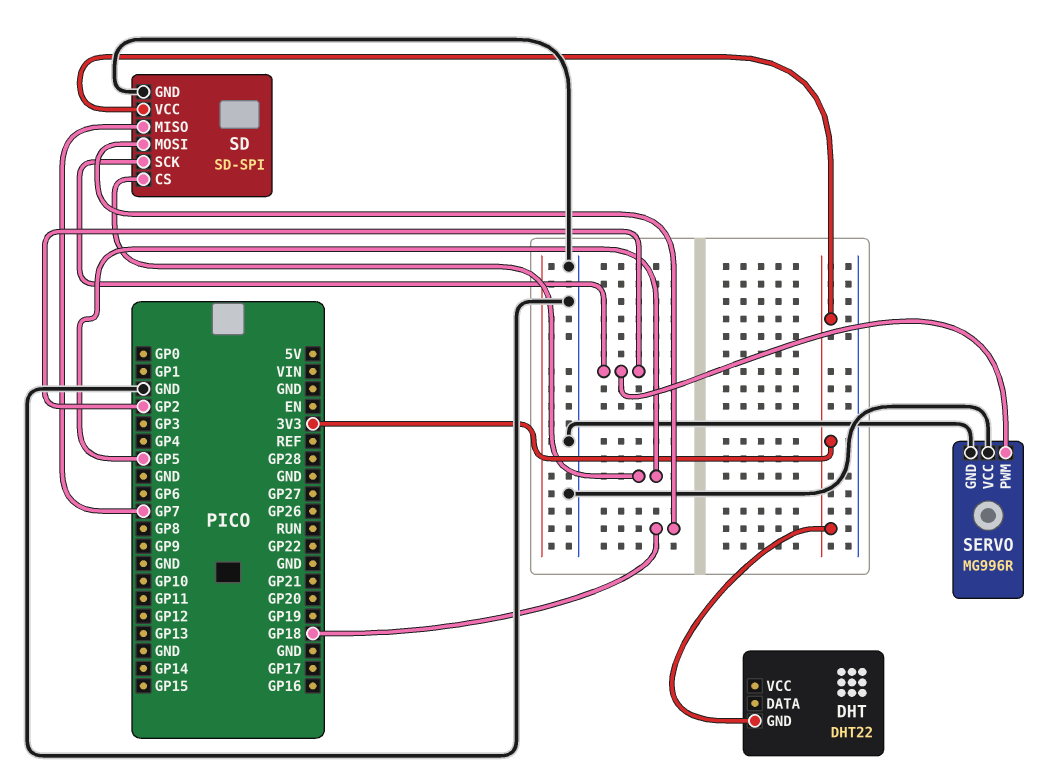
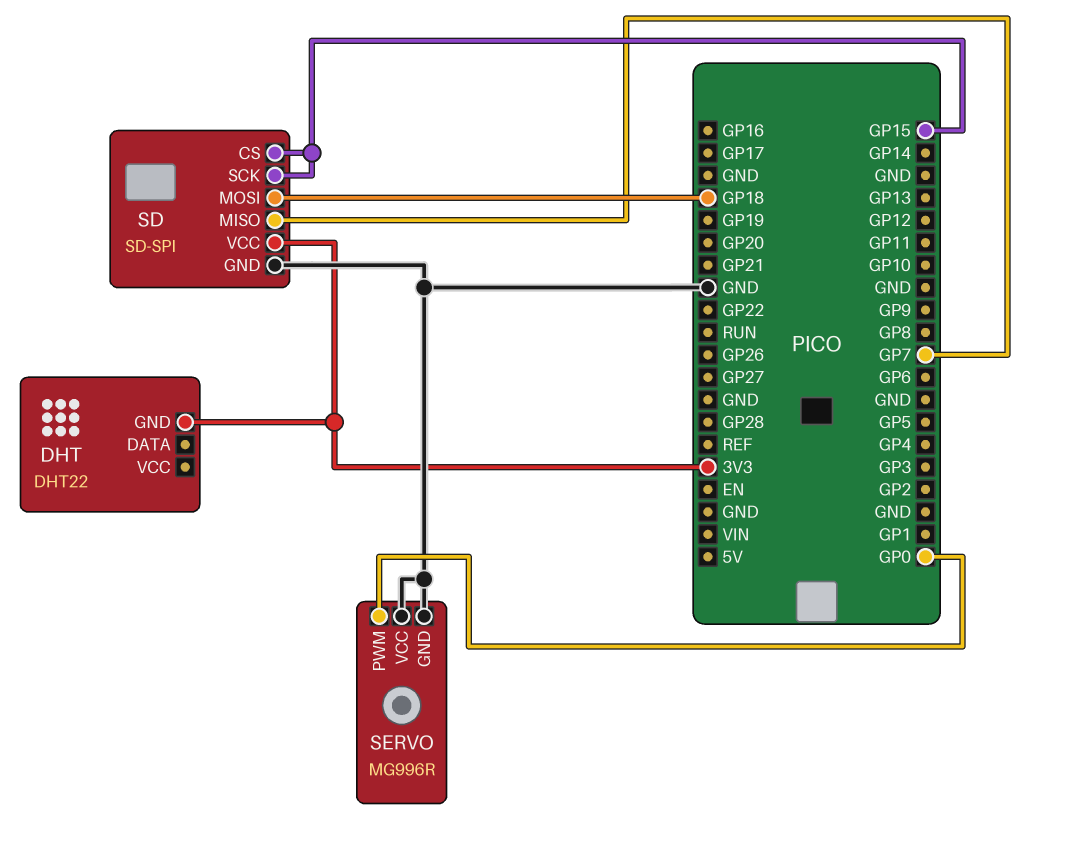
SD pin CS: GP5 -> GP15
SD pin SCK: GP2 -> GP15
SERVO pin PWM: GP2 -> GP0

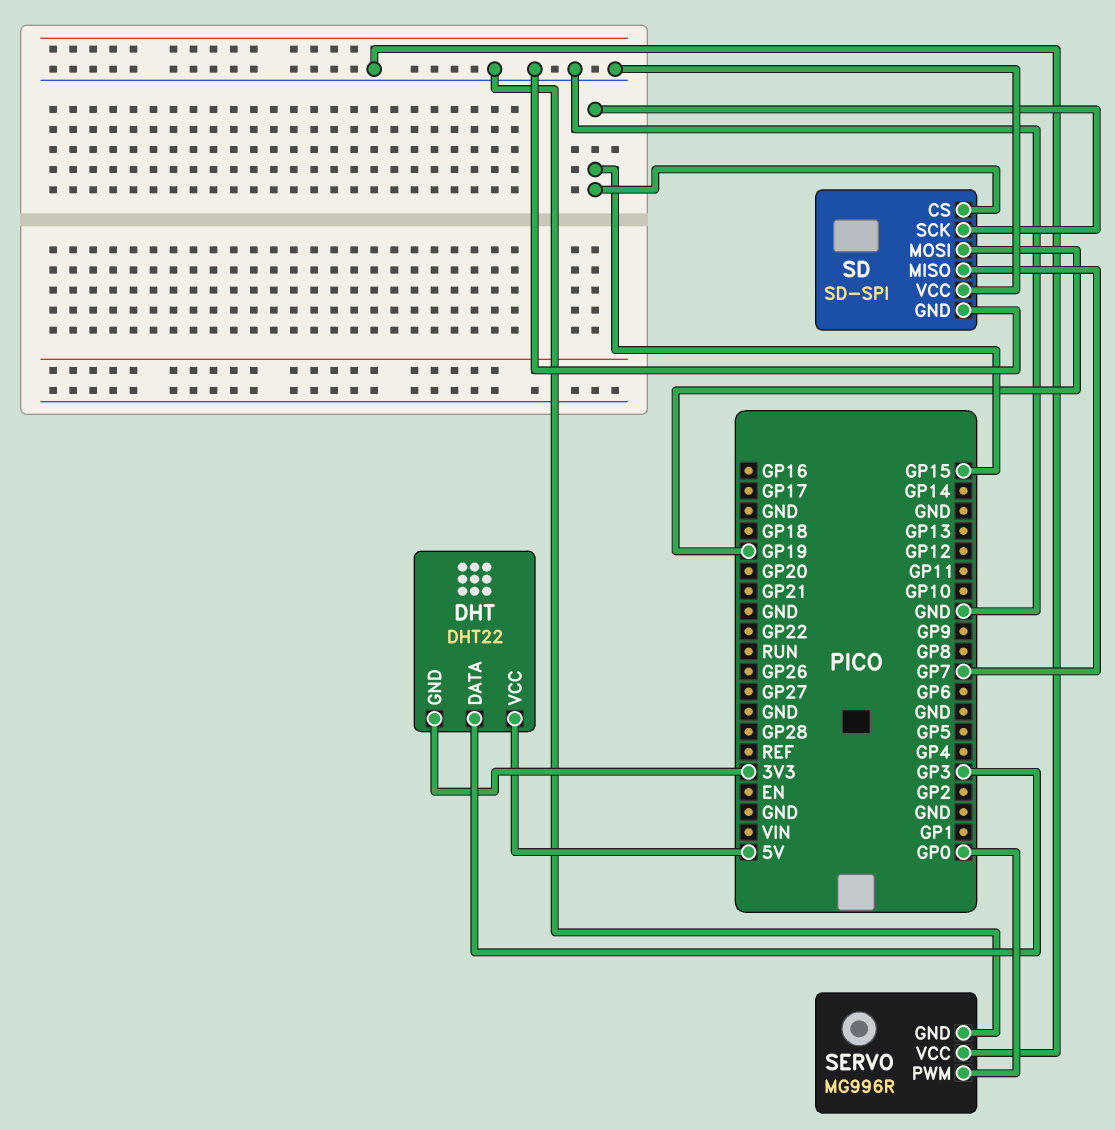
DHT pin DATA: none -> GP3
DHT pin VCC: none -> 5V
SD pin MOSI: GP18 -> GP19
SD pin VCC: 3V3 -> GND

